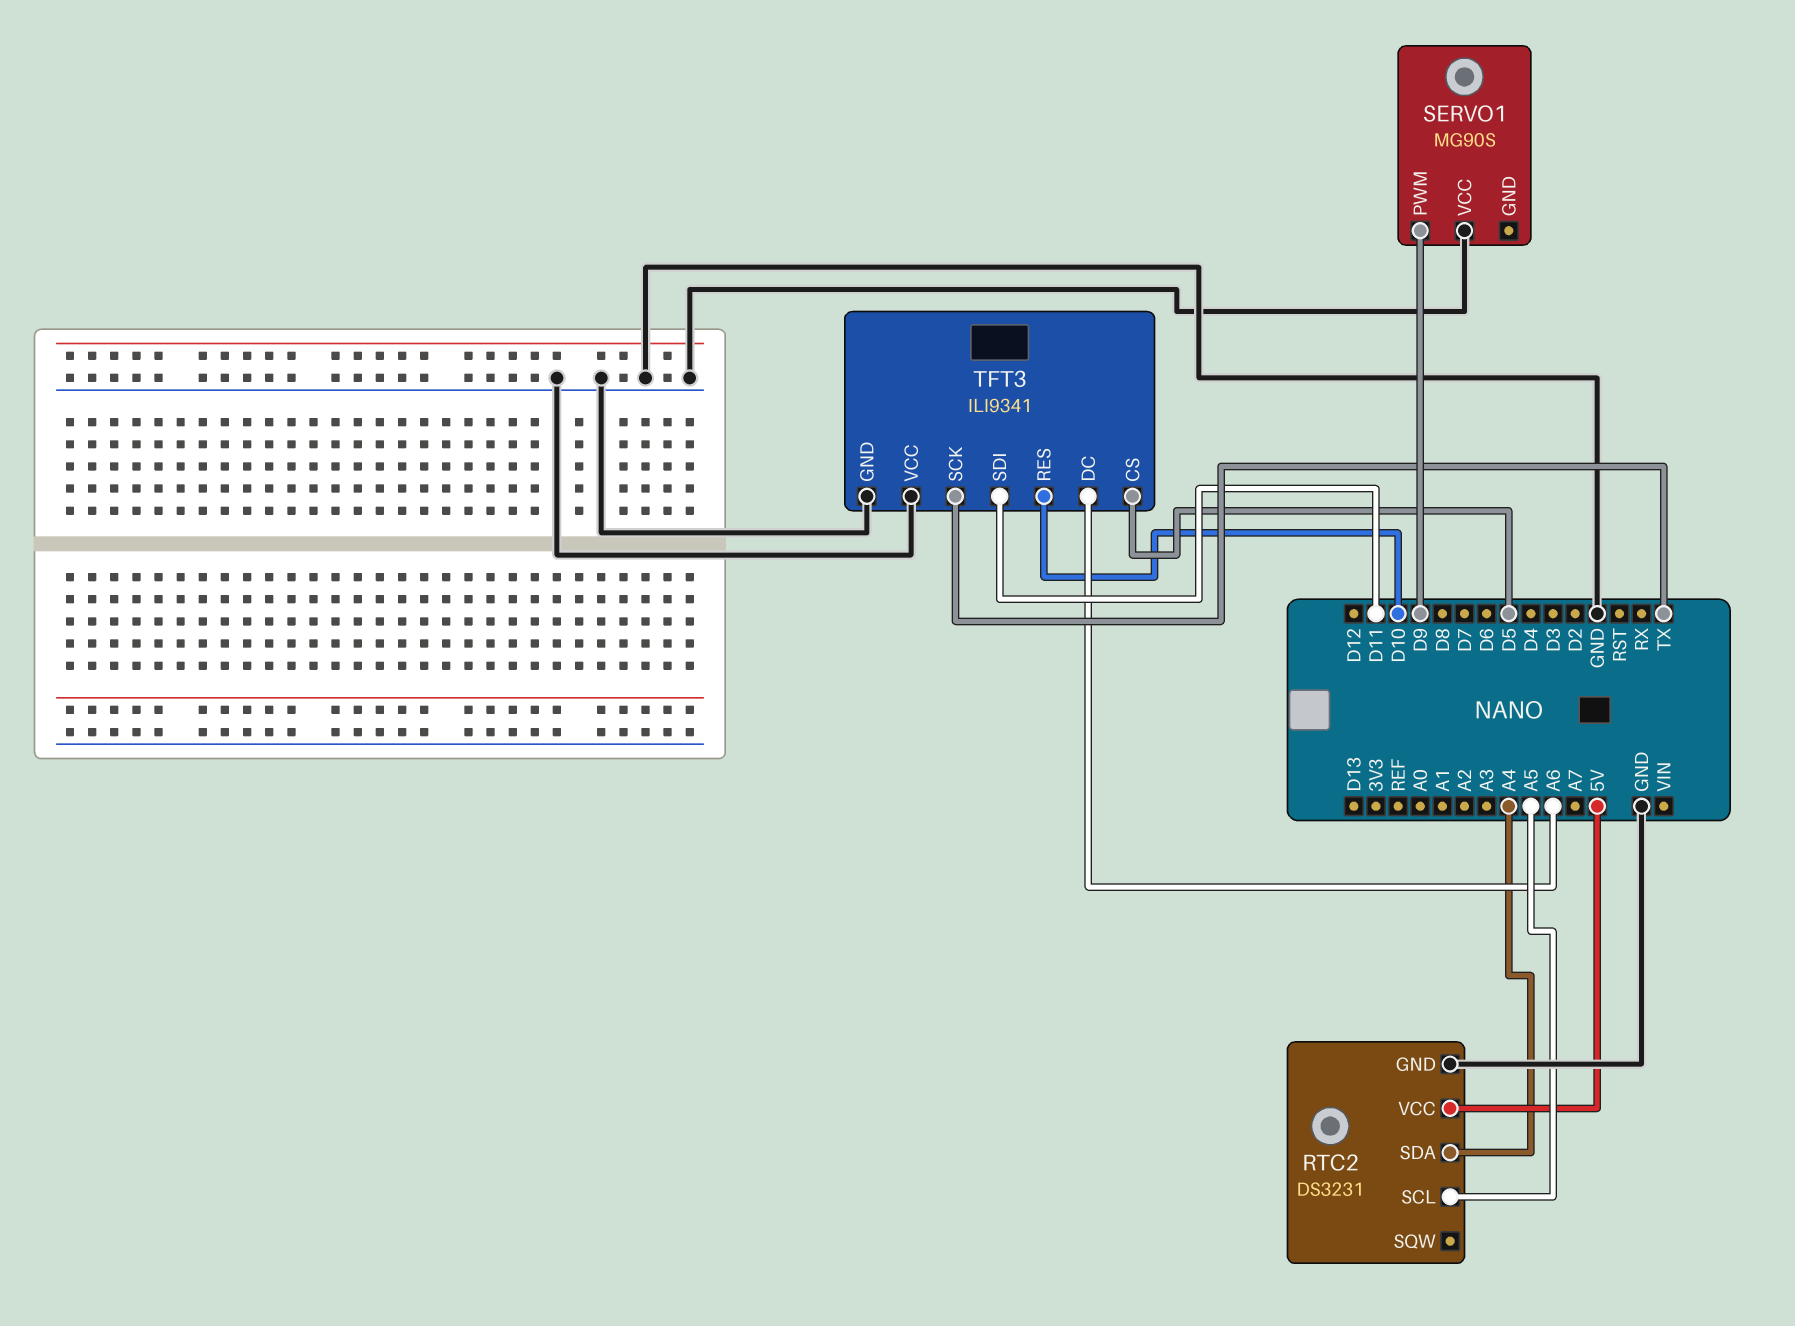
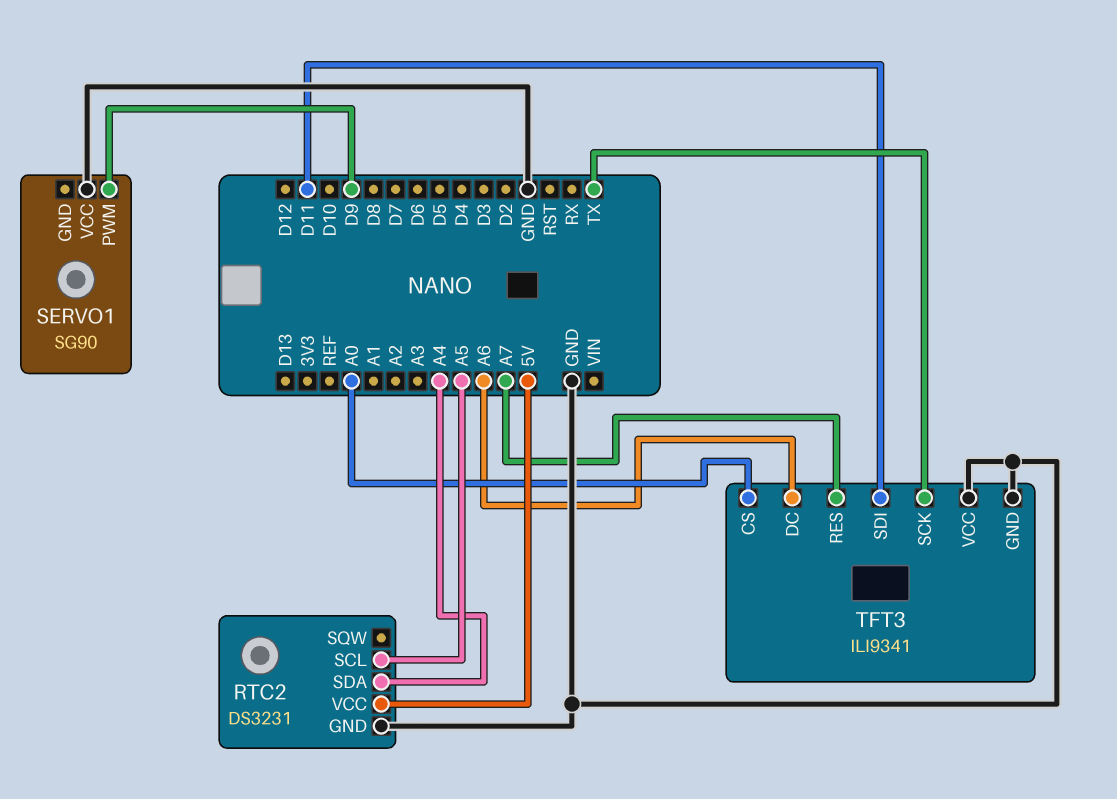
SERVO1: MG90S -> SG90
TFT3 pin CS: D5 -> A0
TFT3 pin RES: D10 -> A7

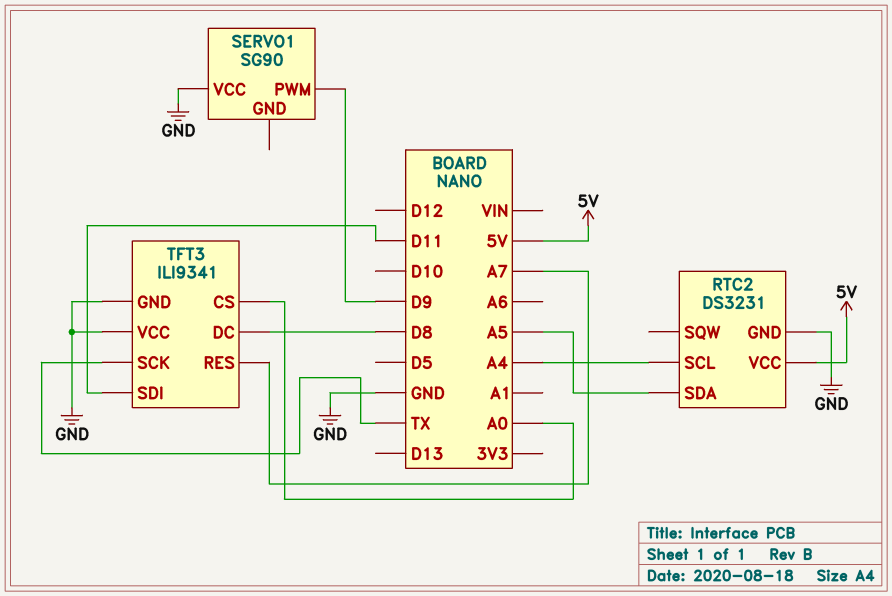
RTC2 pin SCL: A5 -> A4
RTC2 pin SDA: A4 -> A5
TFT3 pin DC: A6 -> D8

